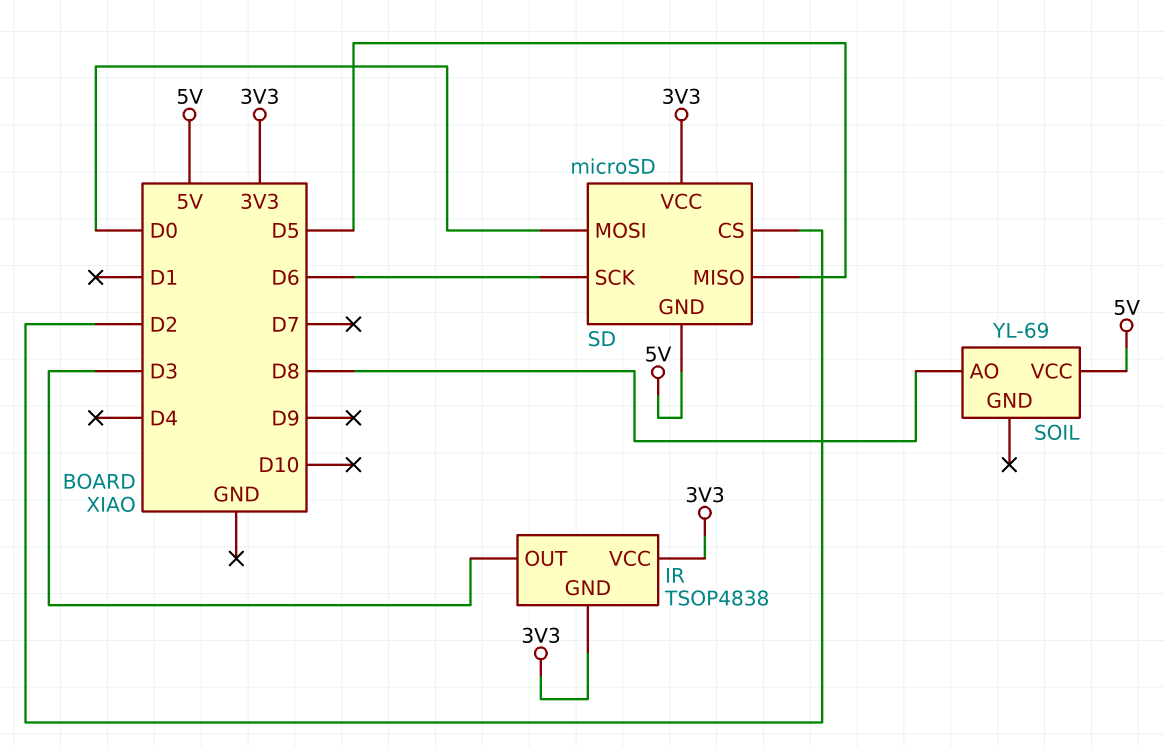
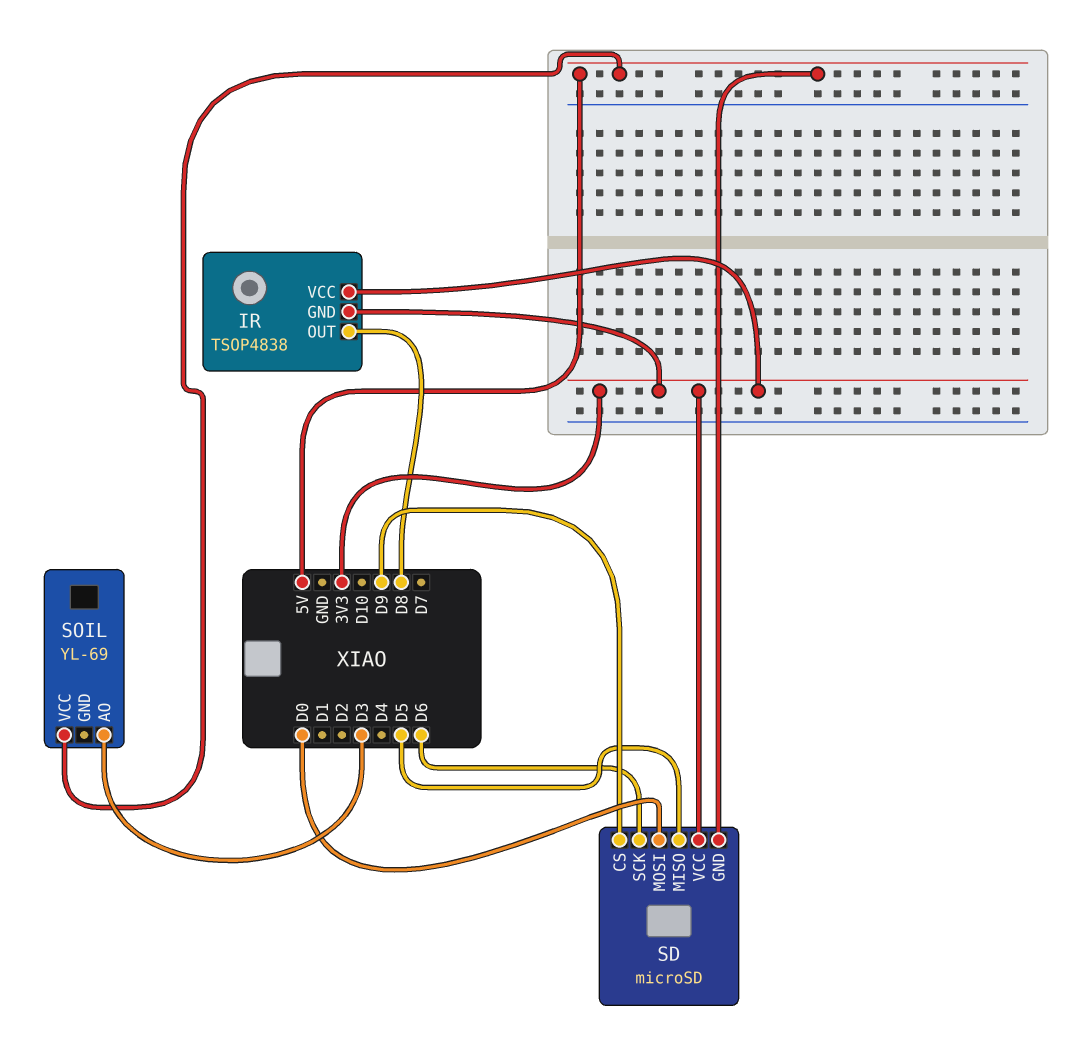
IR pin OUT: D3 -> D8
SD pin CS: D2 -> D9
SOIL pin AO: D8 -> D3

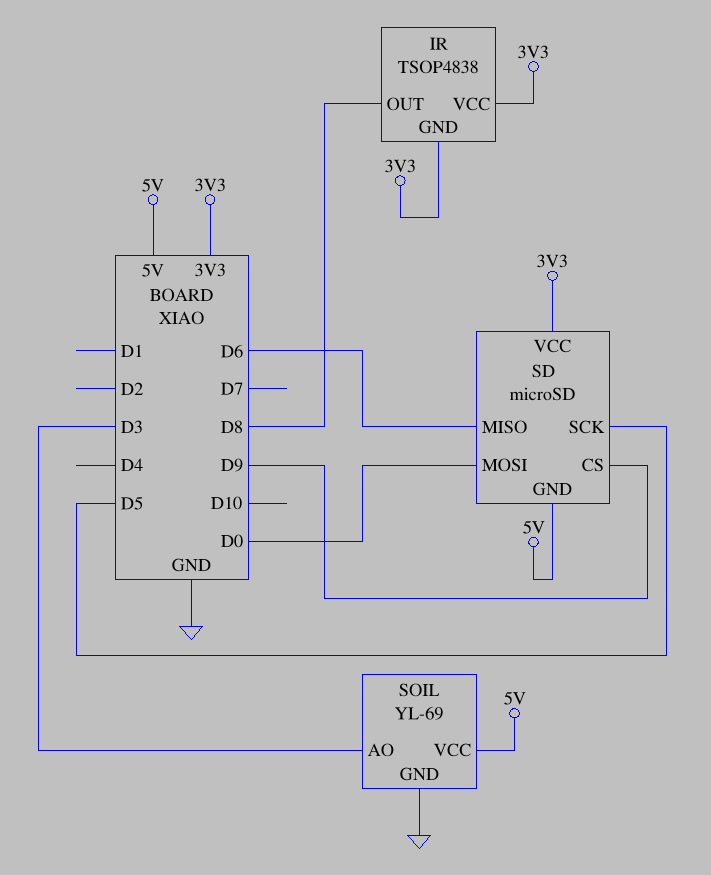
SD pin MISO: D5 -> D6
SD pin SCK: D6 -> D5
SOIL pin GND: none -> GND

